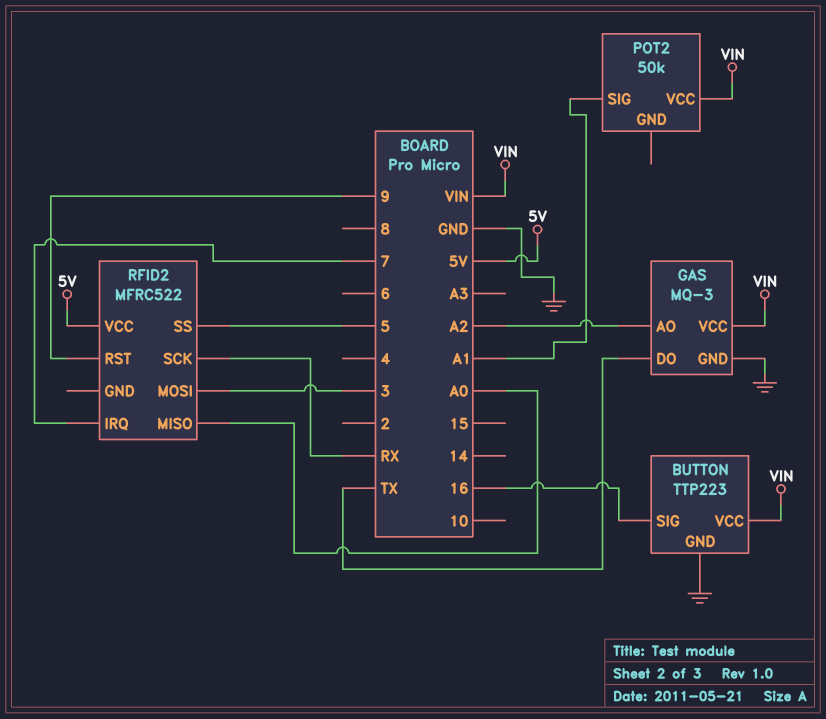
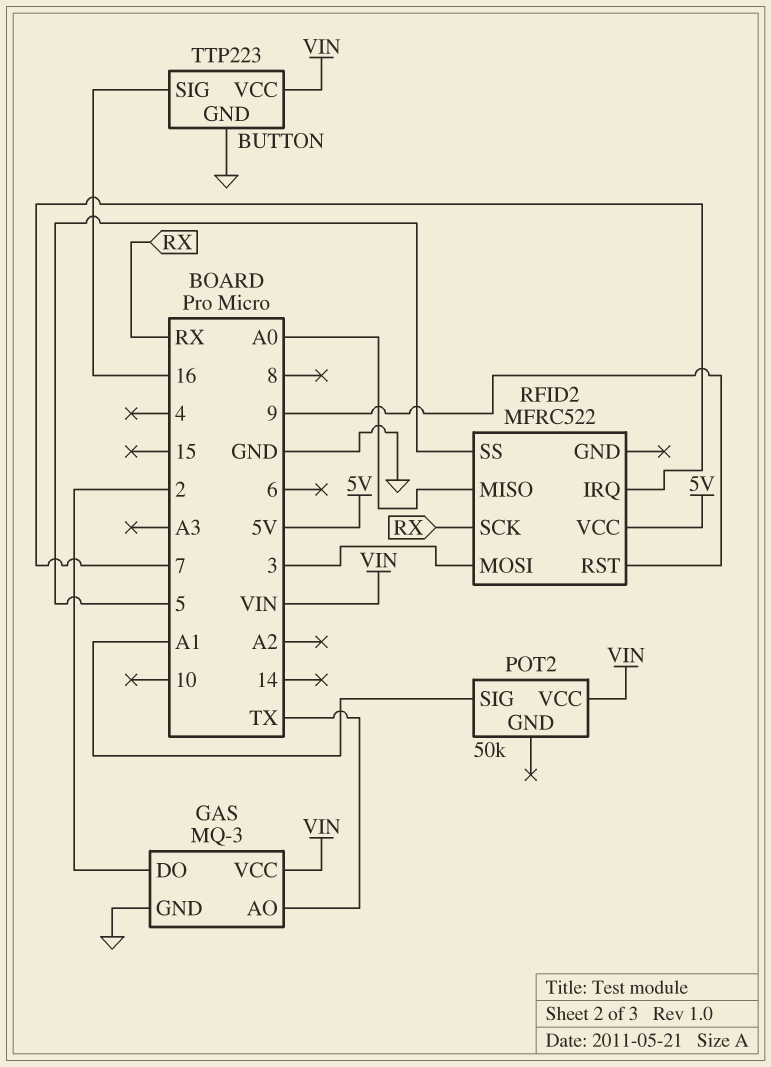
GAS pin AO: A2 -> TX
GAS pin DO: TX -> 2

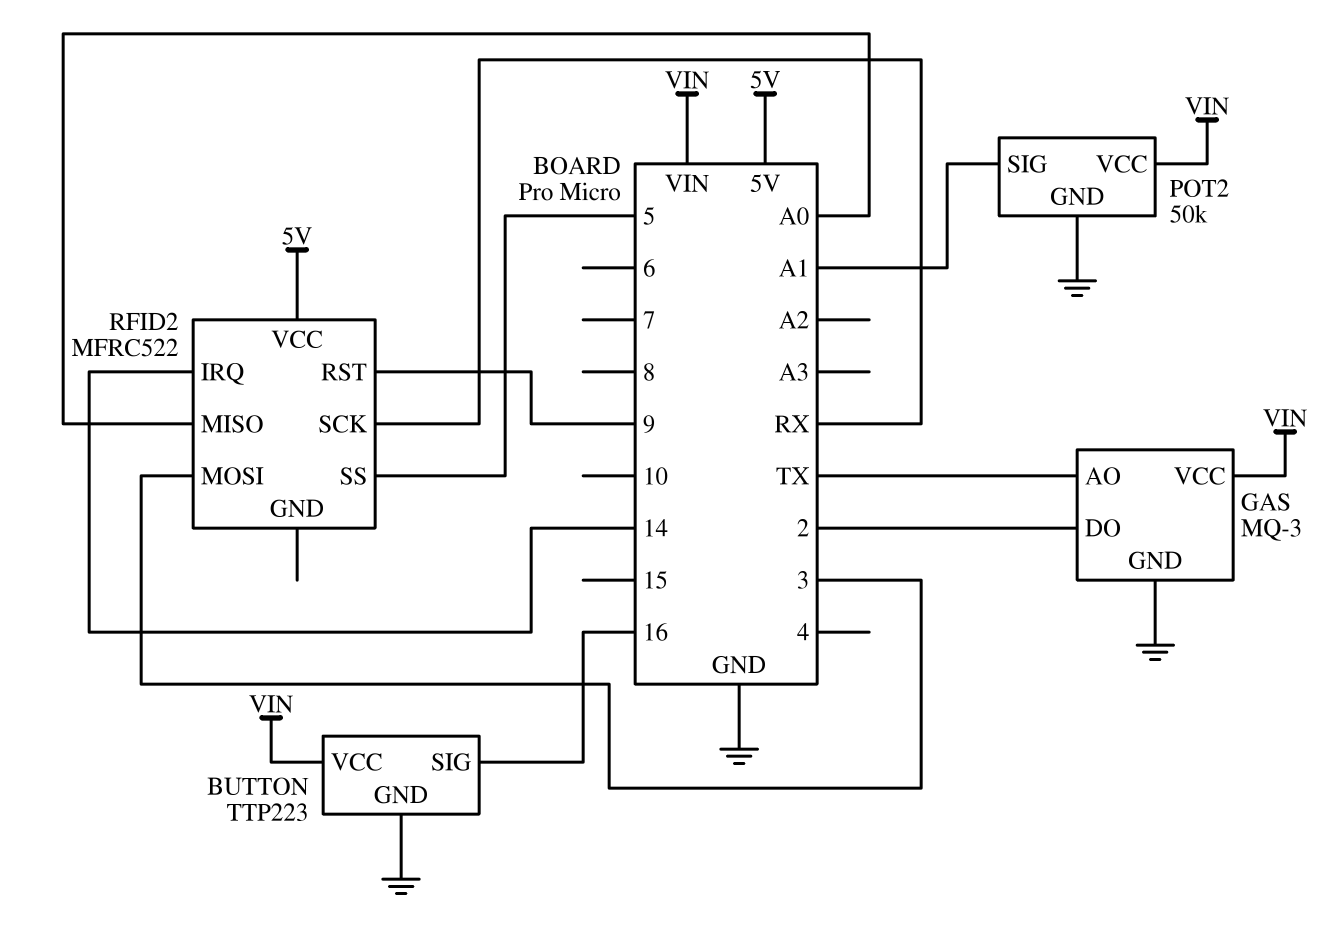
POT2 pin GND: none -> GND
RFID2 pin IRQ: 7 -> 14

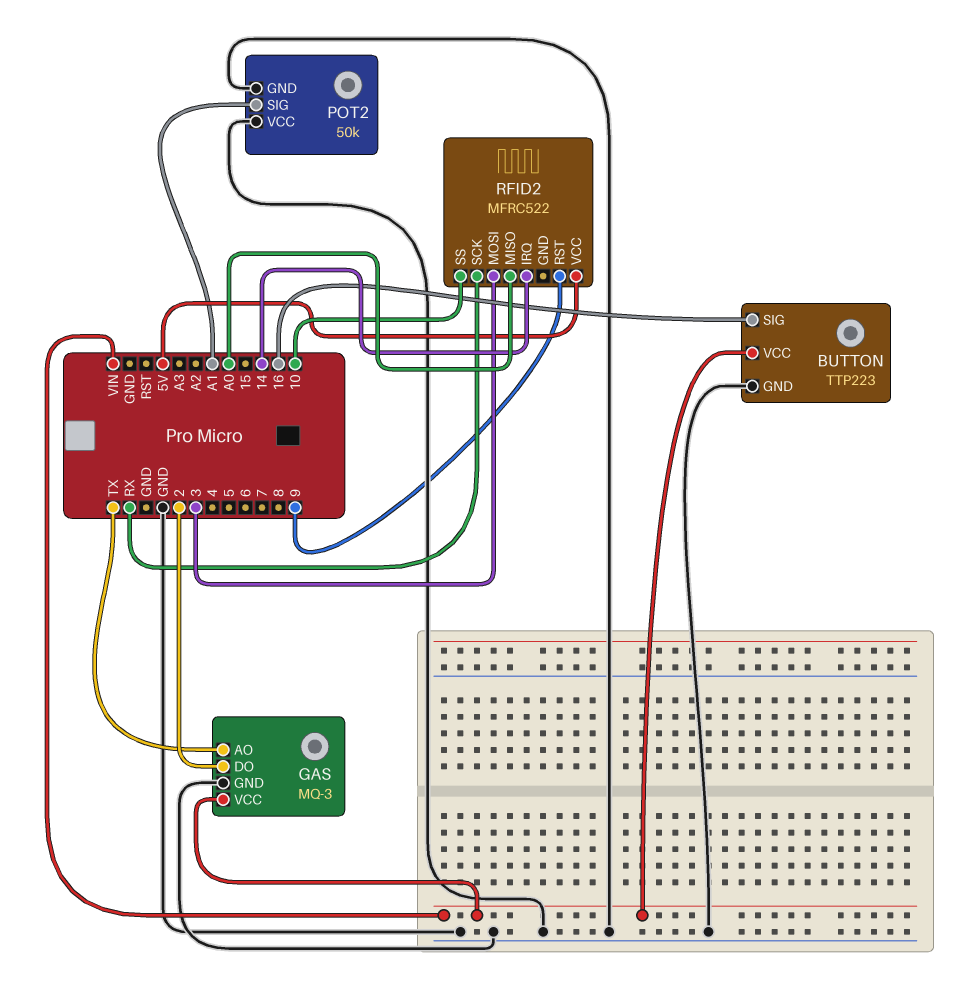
POT2 pin VCC: VIN -> GND
RFID2 pin SS: 5 -> 10

